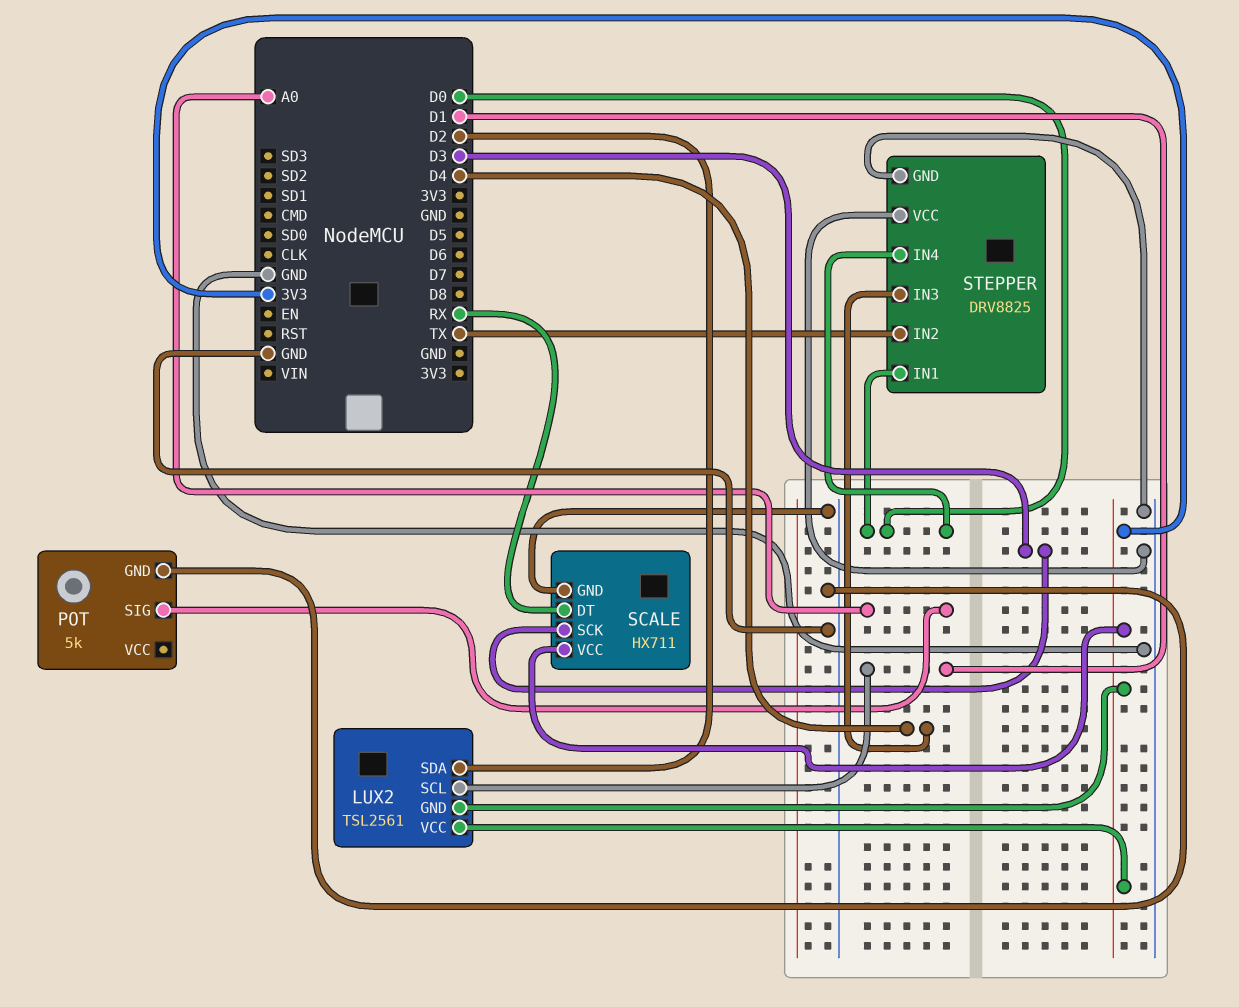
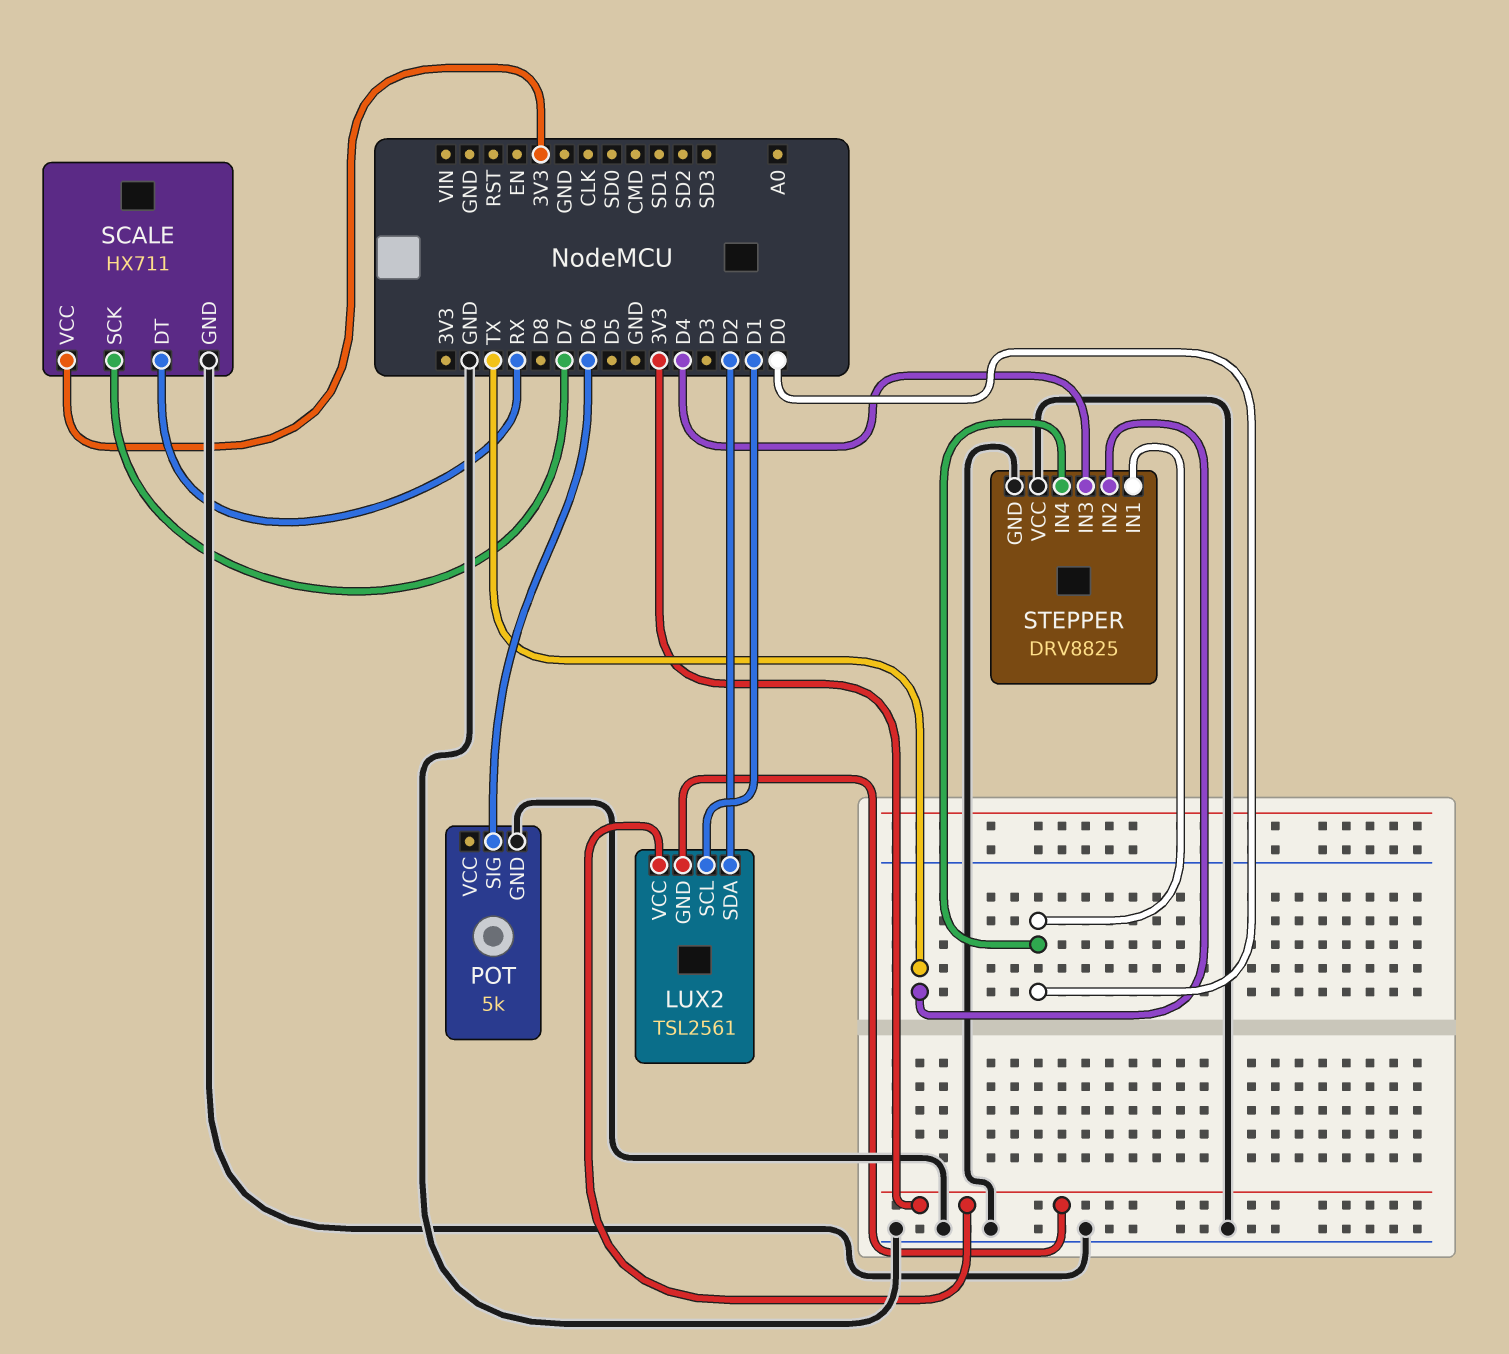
POT pin SIG: A0 -> D6
SCALE pin SCK: D3 -> D7

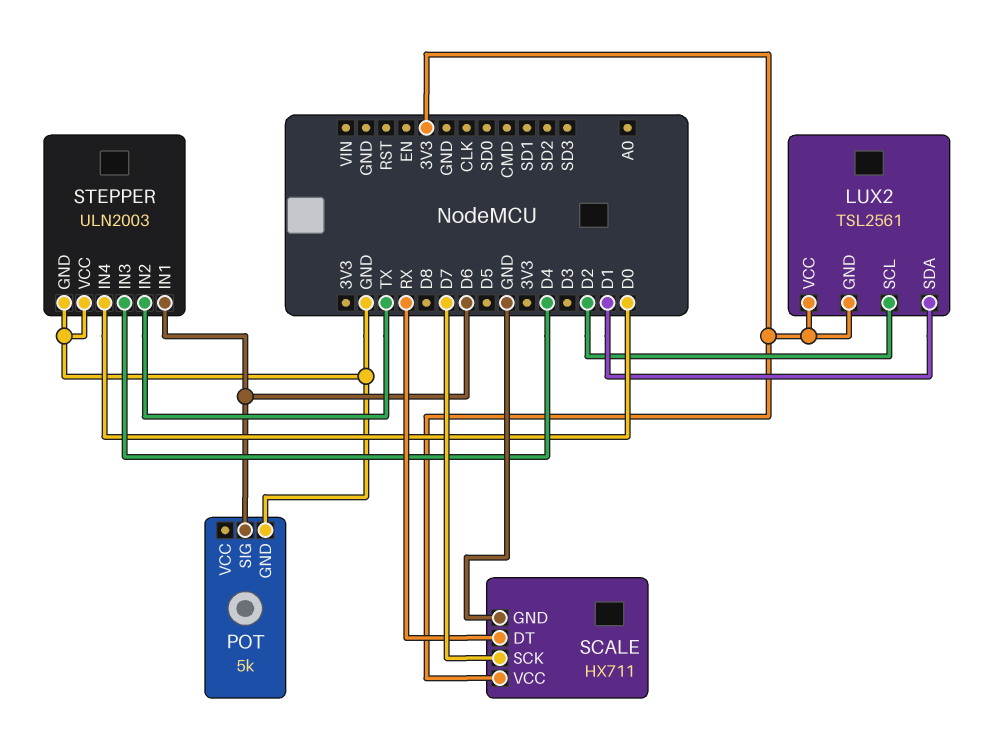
LUX2 pin SCL: D1 -> D2
LUX2 pin SDA: D2 -> D1
STEPPER: DRV8825 -> ULN2003
STEPPER pin IN1: D0 -> D6

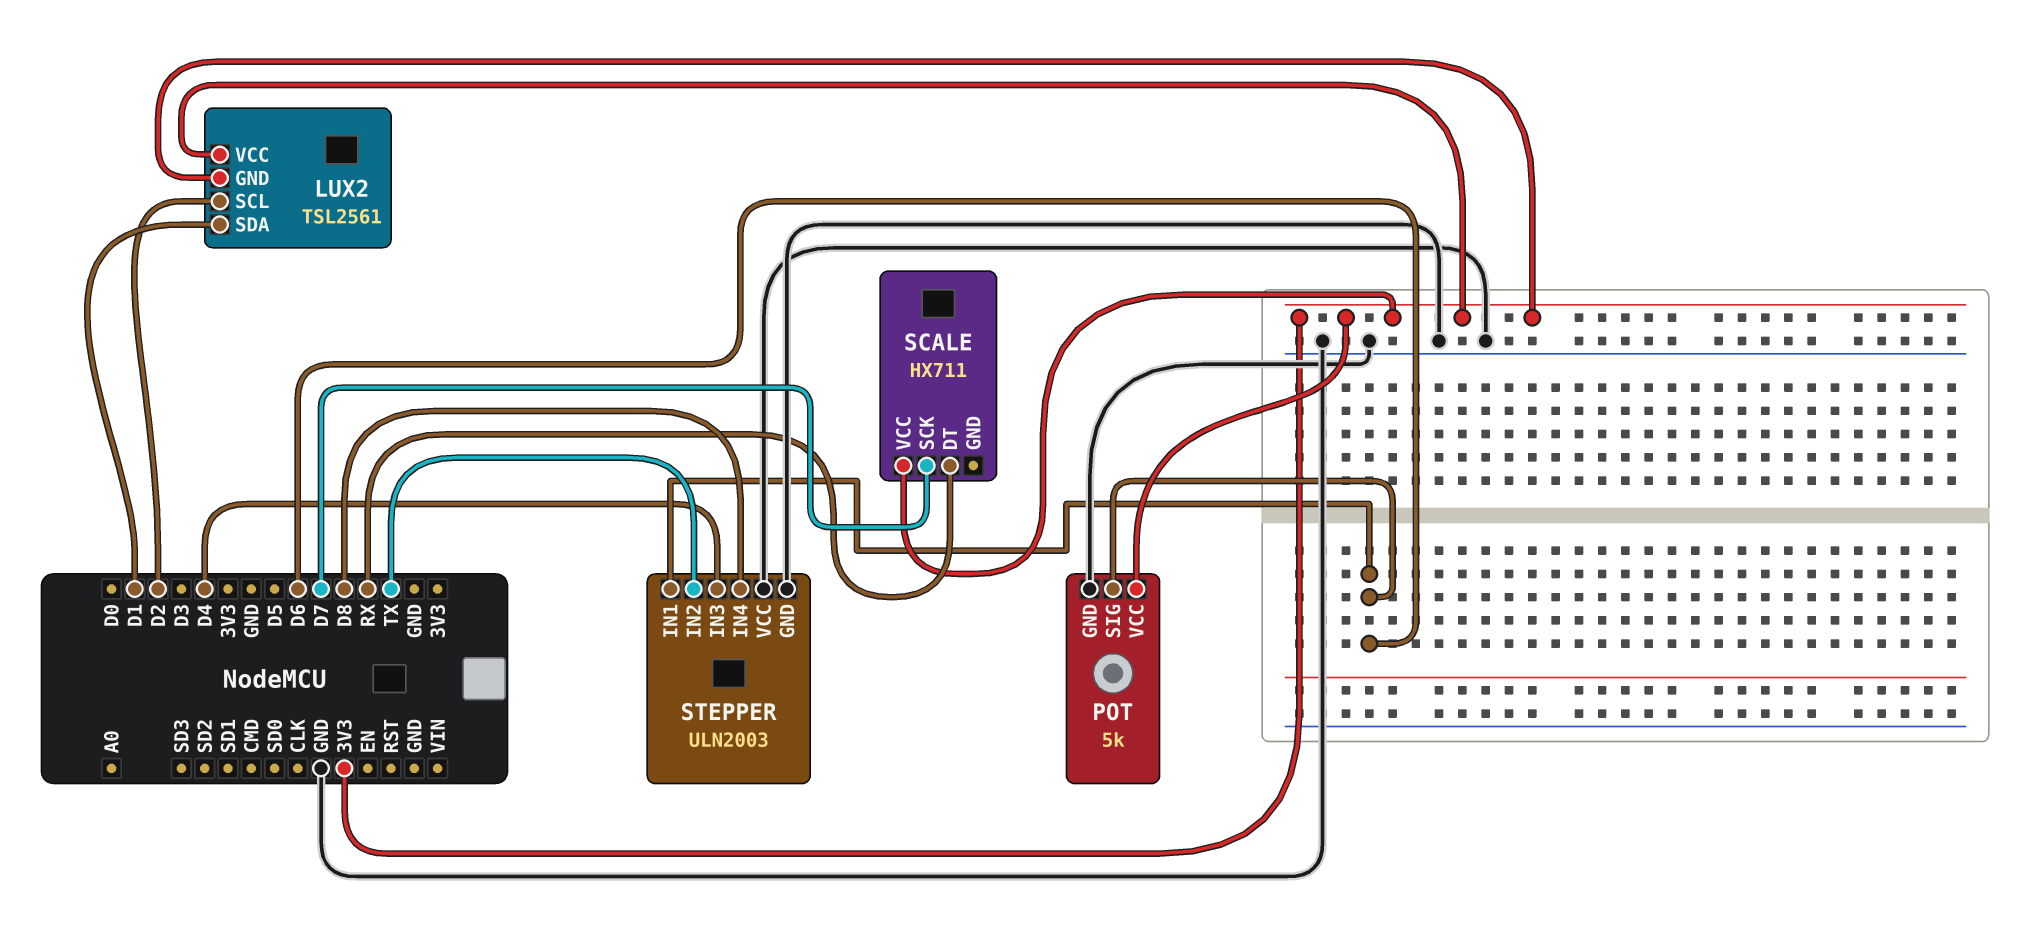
POT pin VCC: none -> 3V3
SCALE pin GND: GND -> none
STEPPER pin IN4: D0 -> D8

